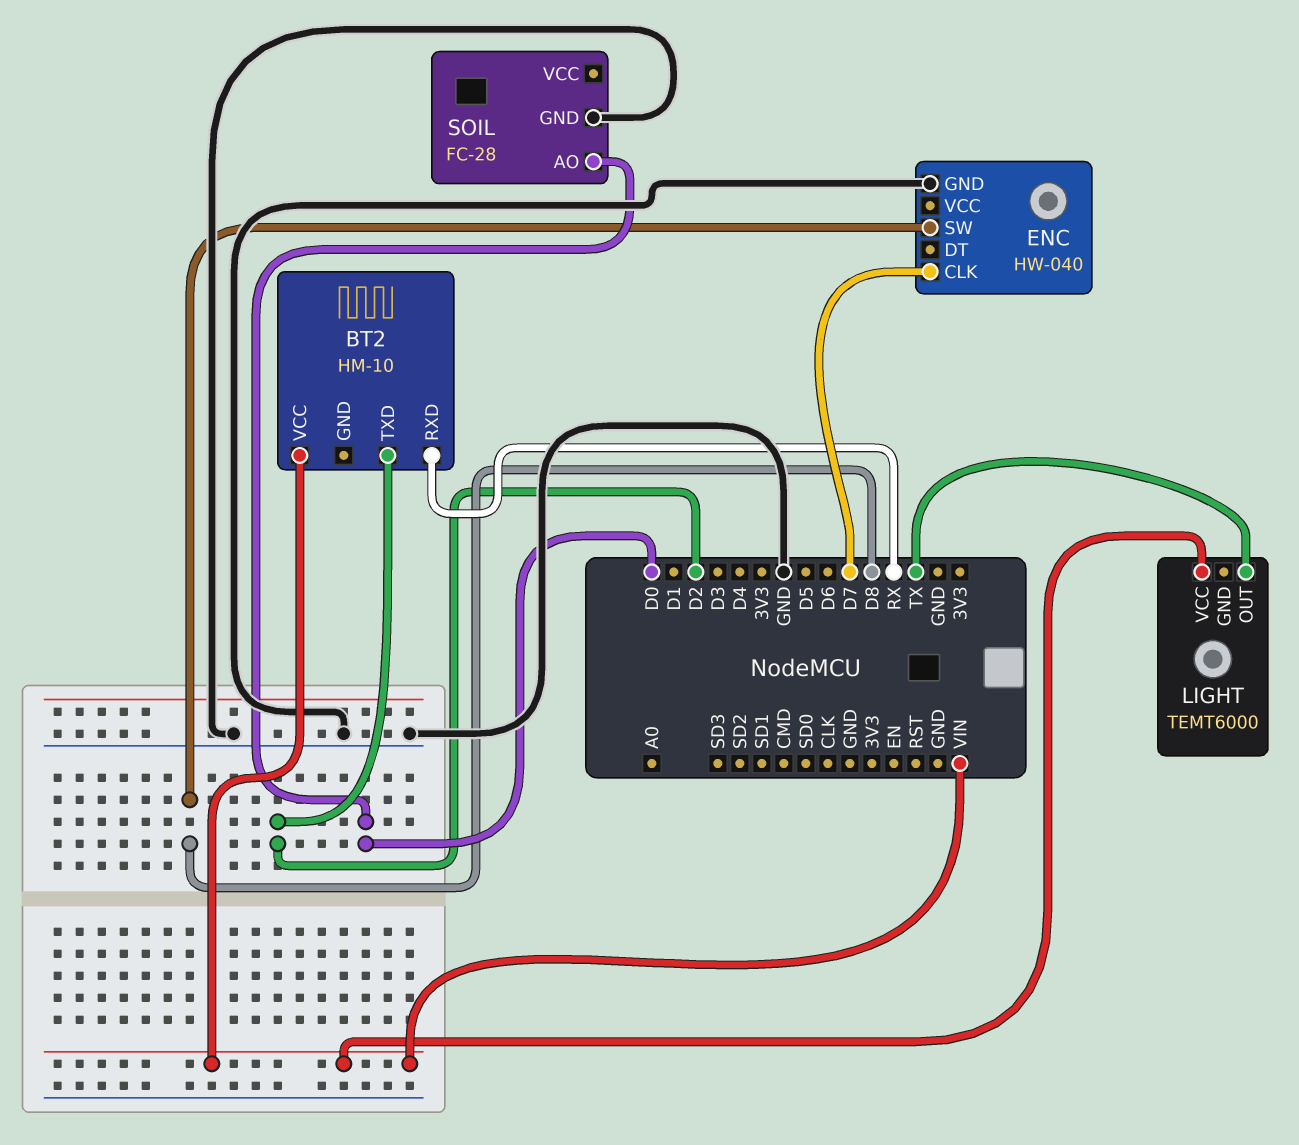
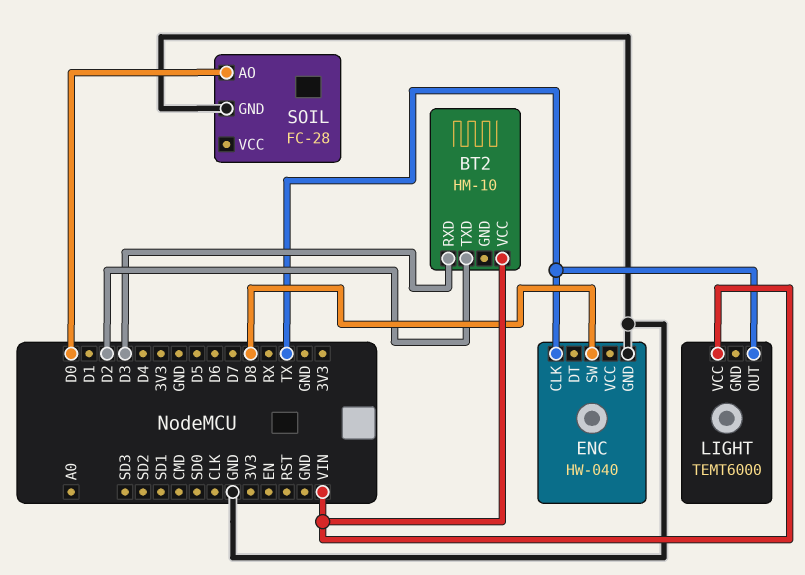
BT2 pin RXD: RX -> D3
ENC pin CLK: D7 -> TX

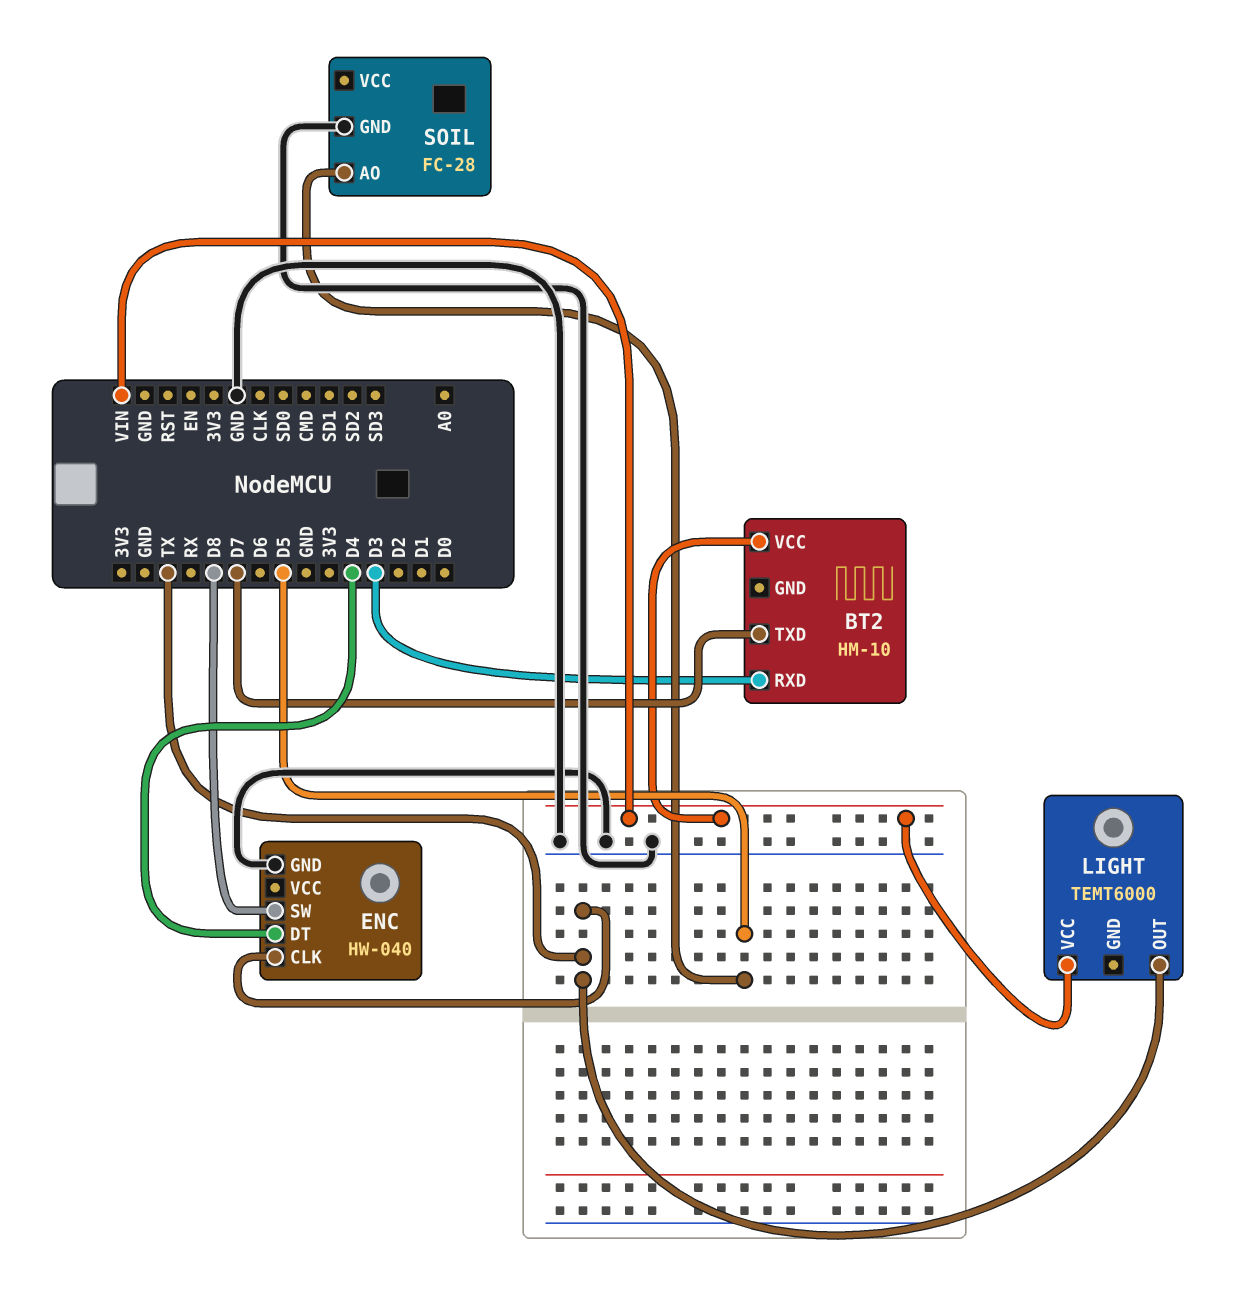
BT2 pin TXD: D2 -> D7
ENC pin DT: none -> D4
SOIL pin AO: D0 -> D5

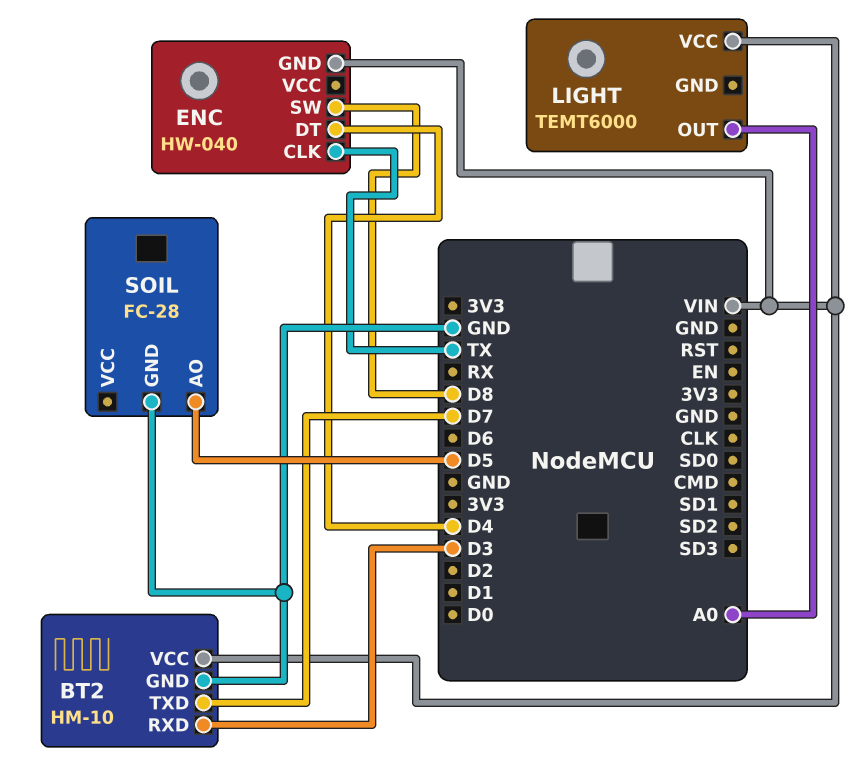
BT2 pin GND: none -> GND
ENC pin GND: GND -> VIN
LIGHT pin OUT: TX -> A0

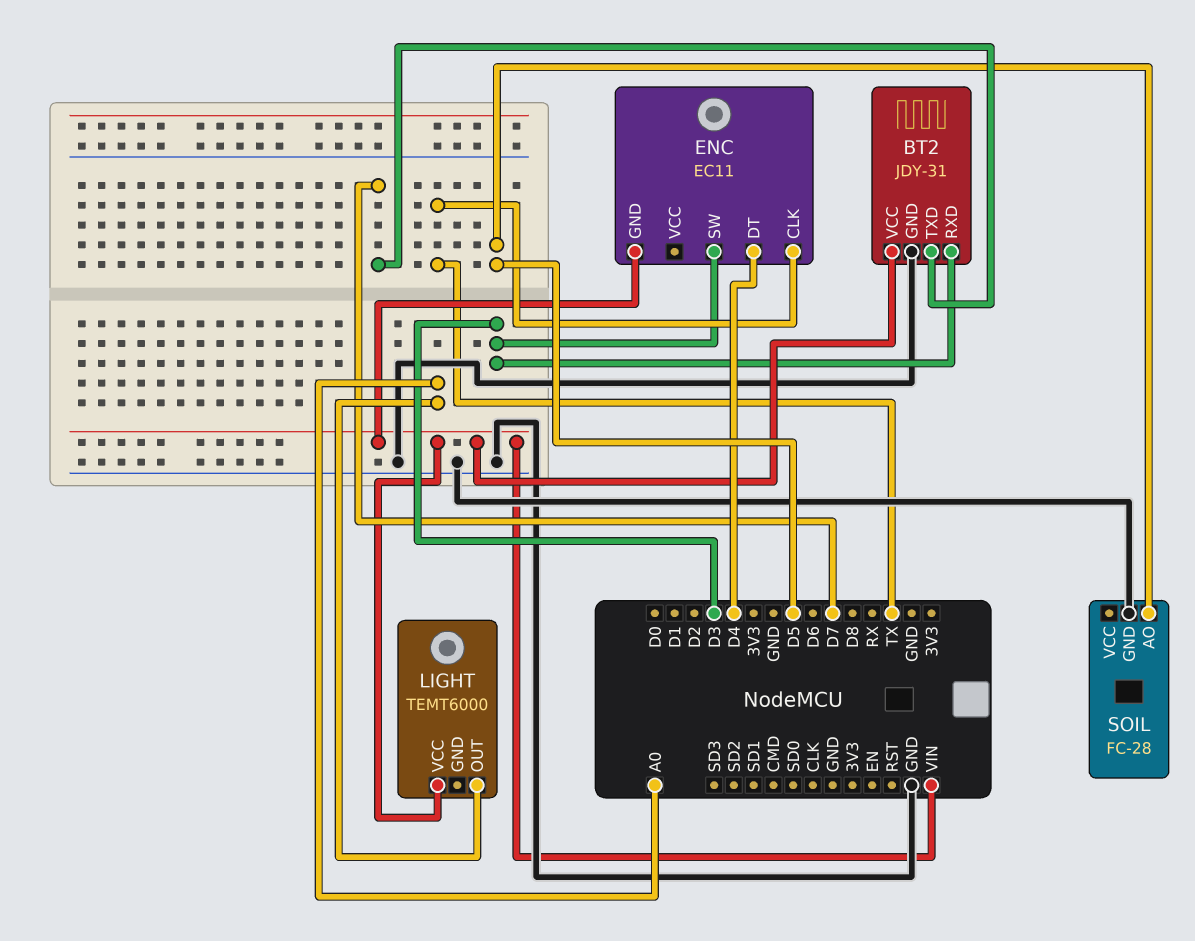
BT2: HM-10 -> JDY-31
ENC: HW-040 -> EC11
ENC pin SW: D8 -> D3

